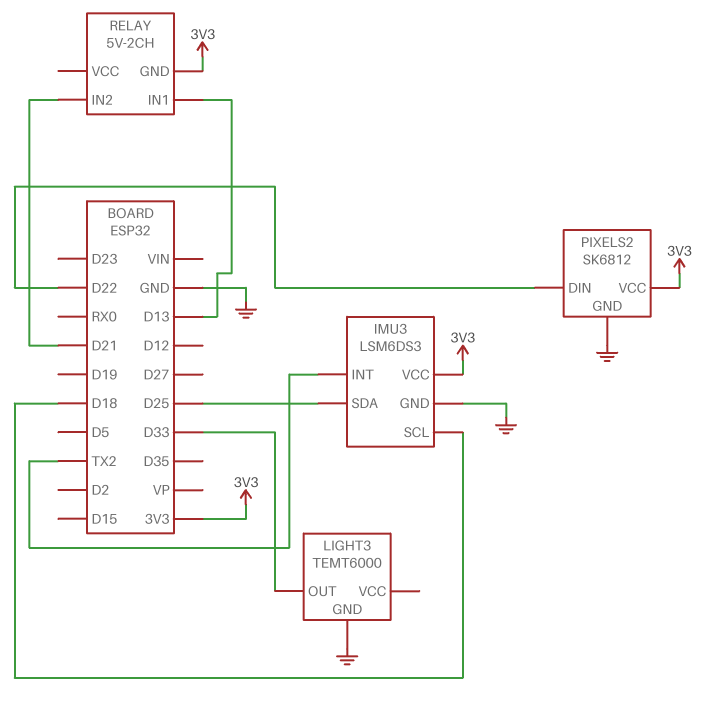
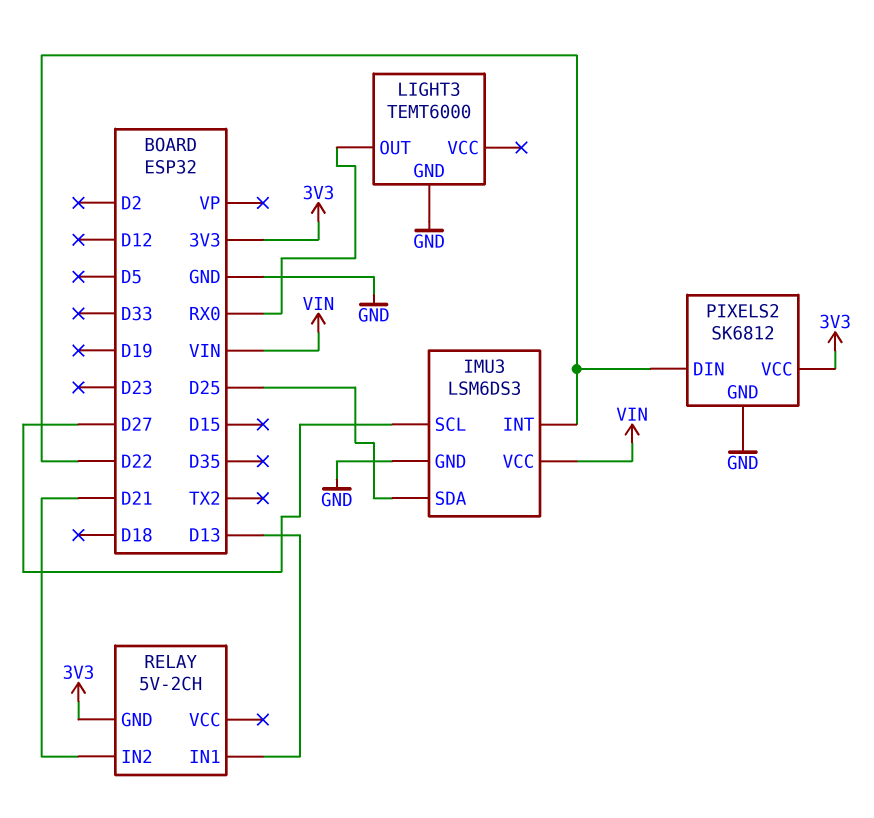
IMU3 pin INT: TX2 -> D22
IMU3 pin SCL: D18 -> D27
IMU3 pin VCC: 3V3 -> VIN
LIGHT3 pin OUT: D33 -> RX0

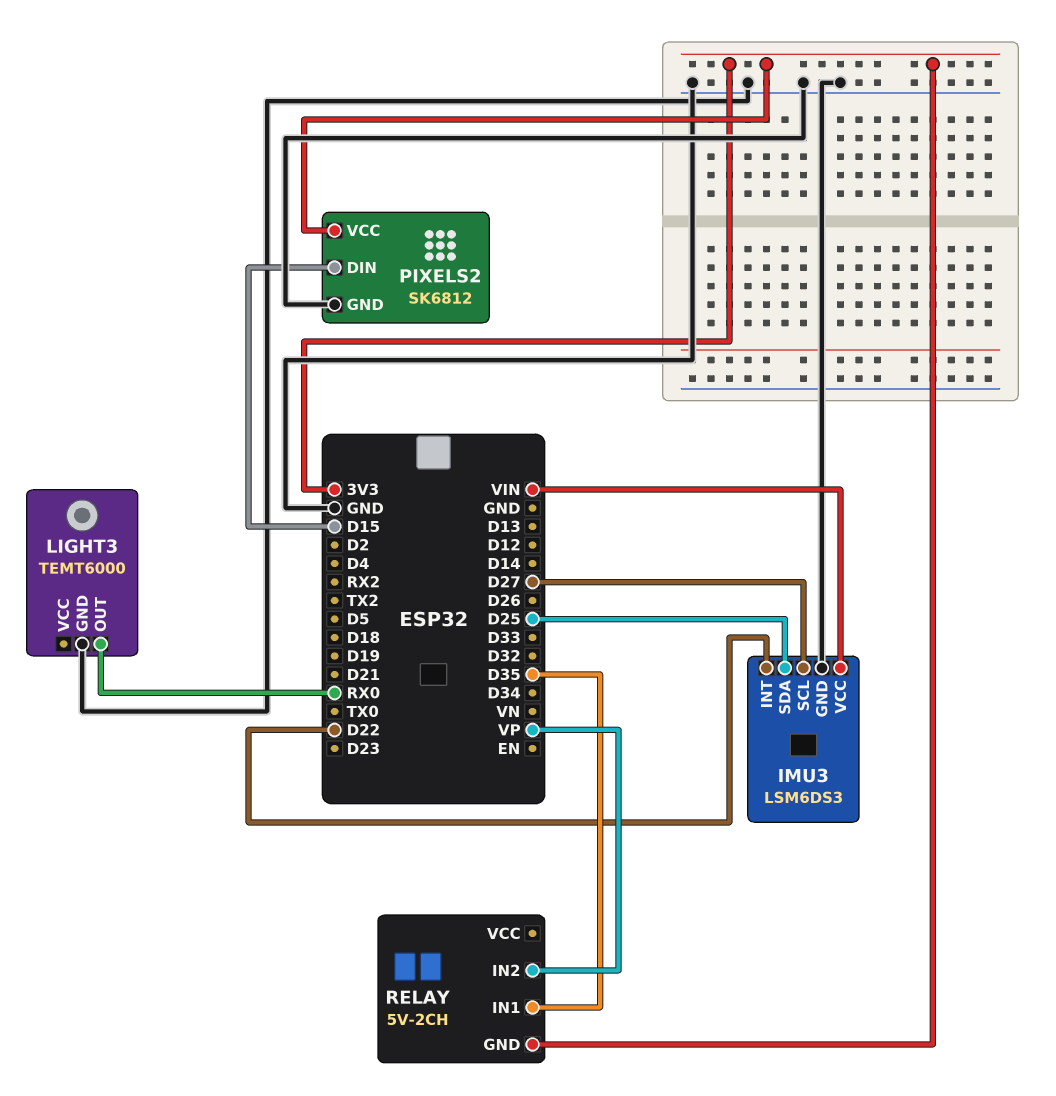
PIXELS2 pin DIN: D22 -> D15
RELAY pin IN1: D13 -> D35
RELAY pin IN2: D21 -> VP

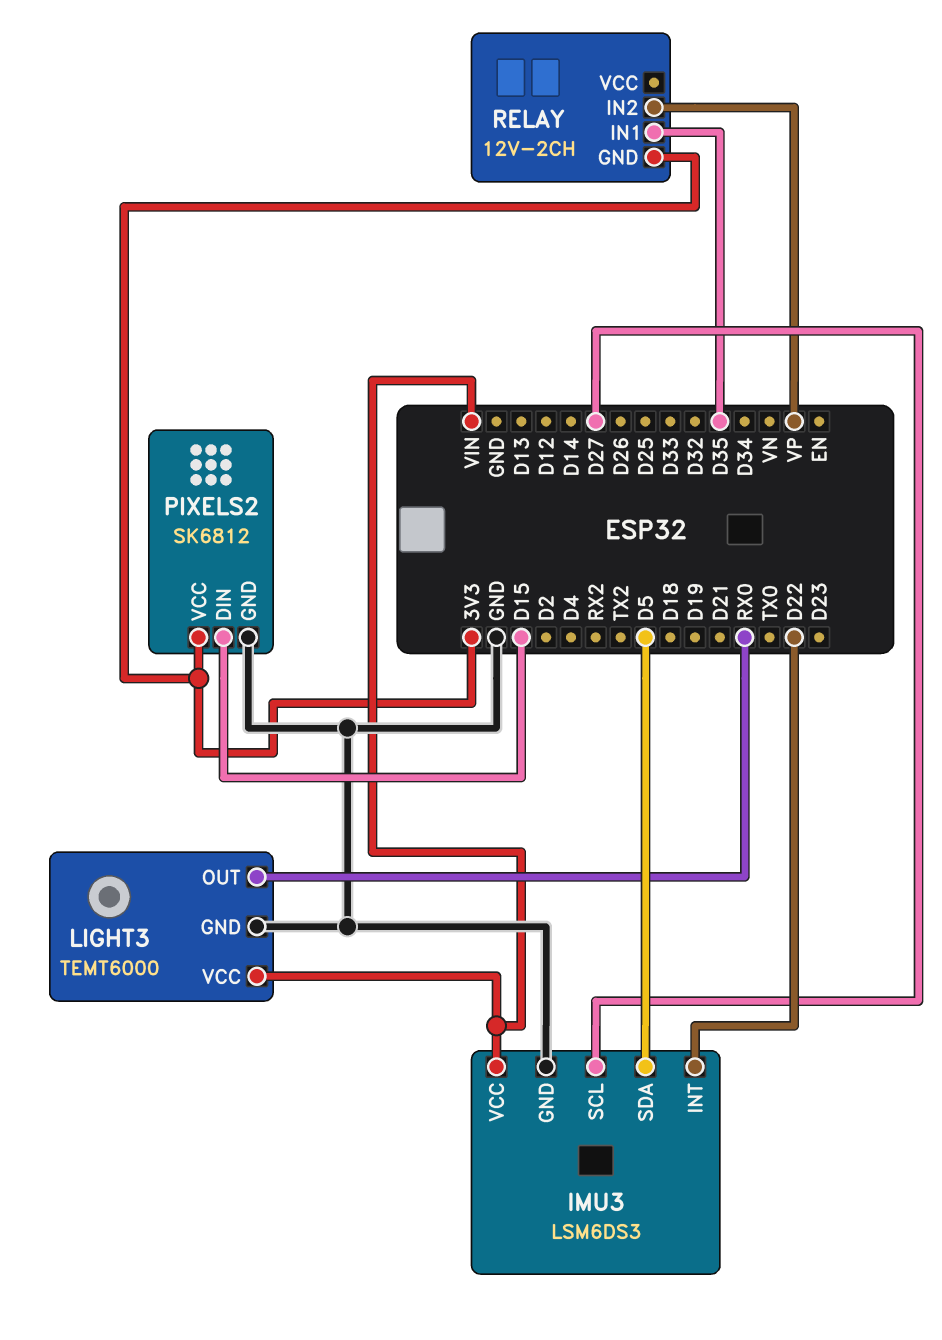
IMU3 pin SDA: D25 -> D5
LIGHT3 pin VCC: none -> VIN
RELAY: 5V-2CH -> 12V-2CH

